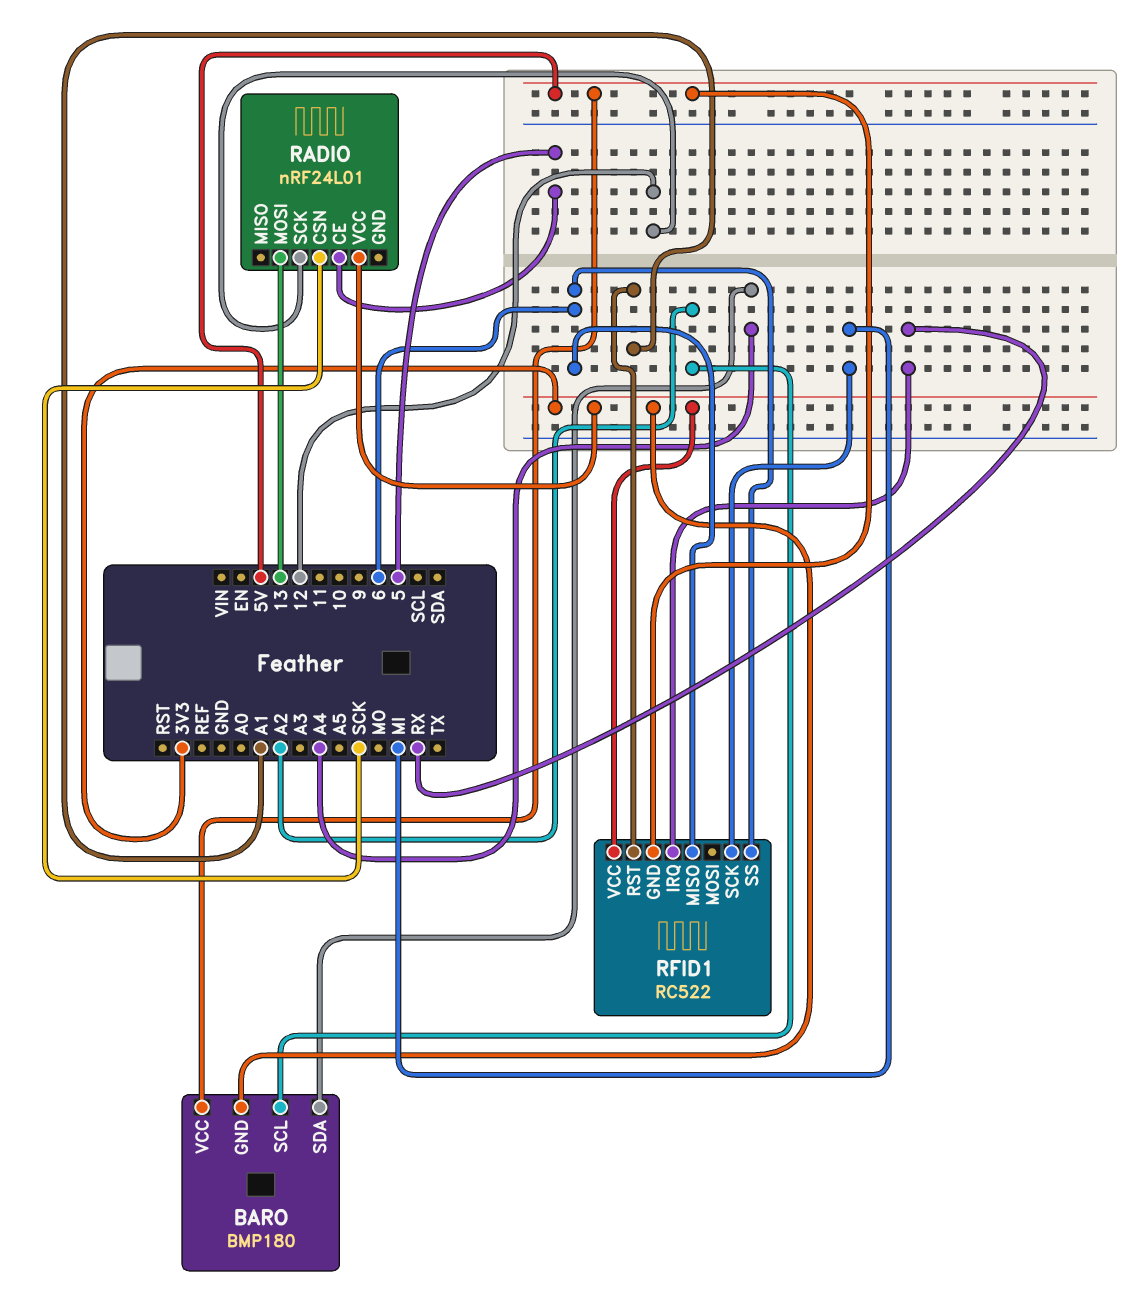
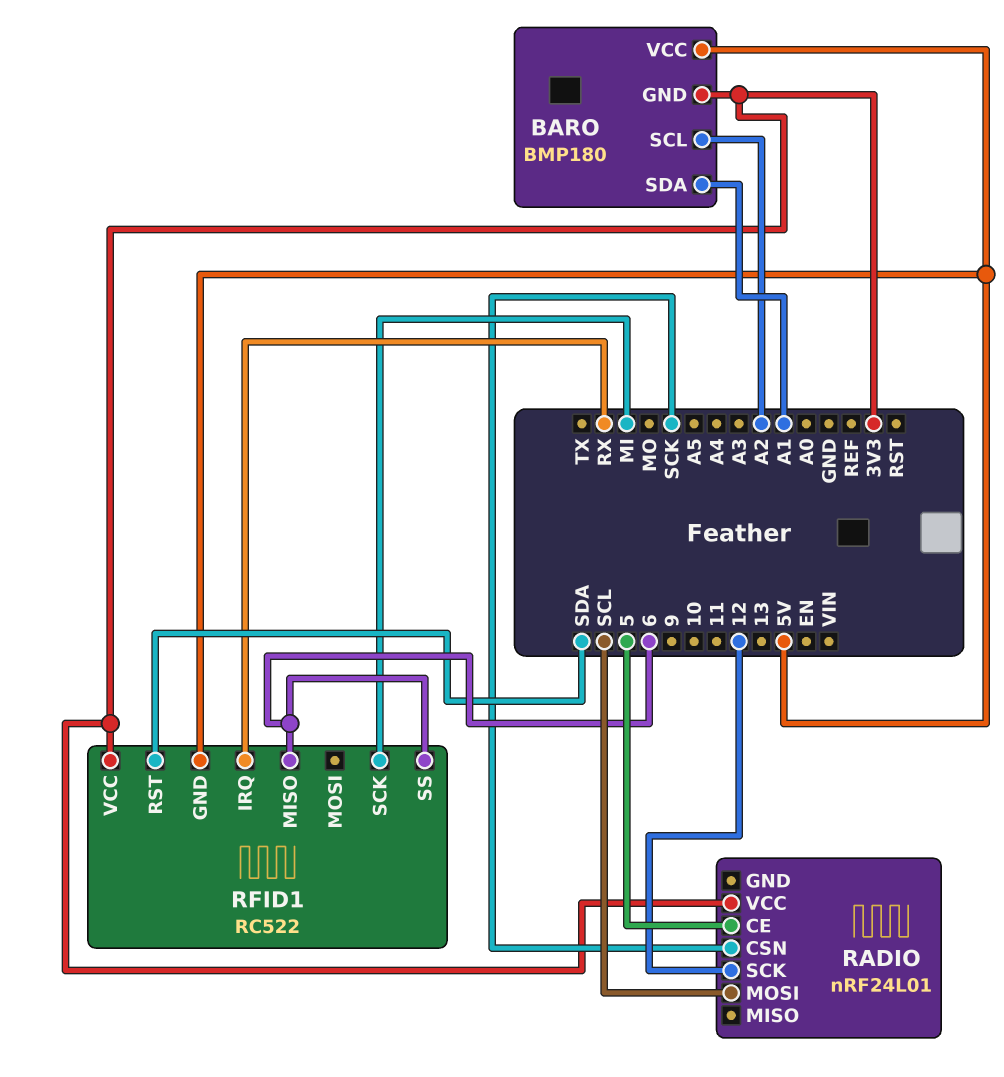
BARO pin SDA: A4 -> A1
RADIO pin MOSI: 13 -> SCL
RFID1 pin RST: A1 -> SDA

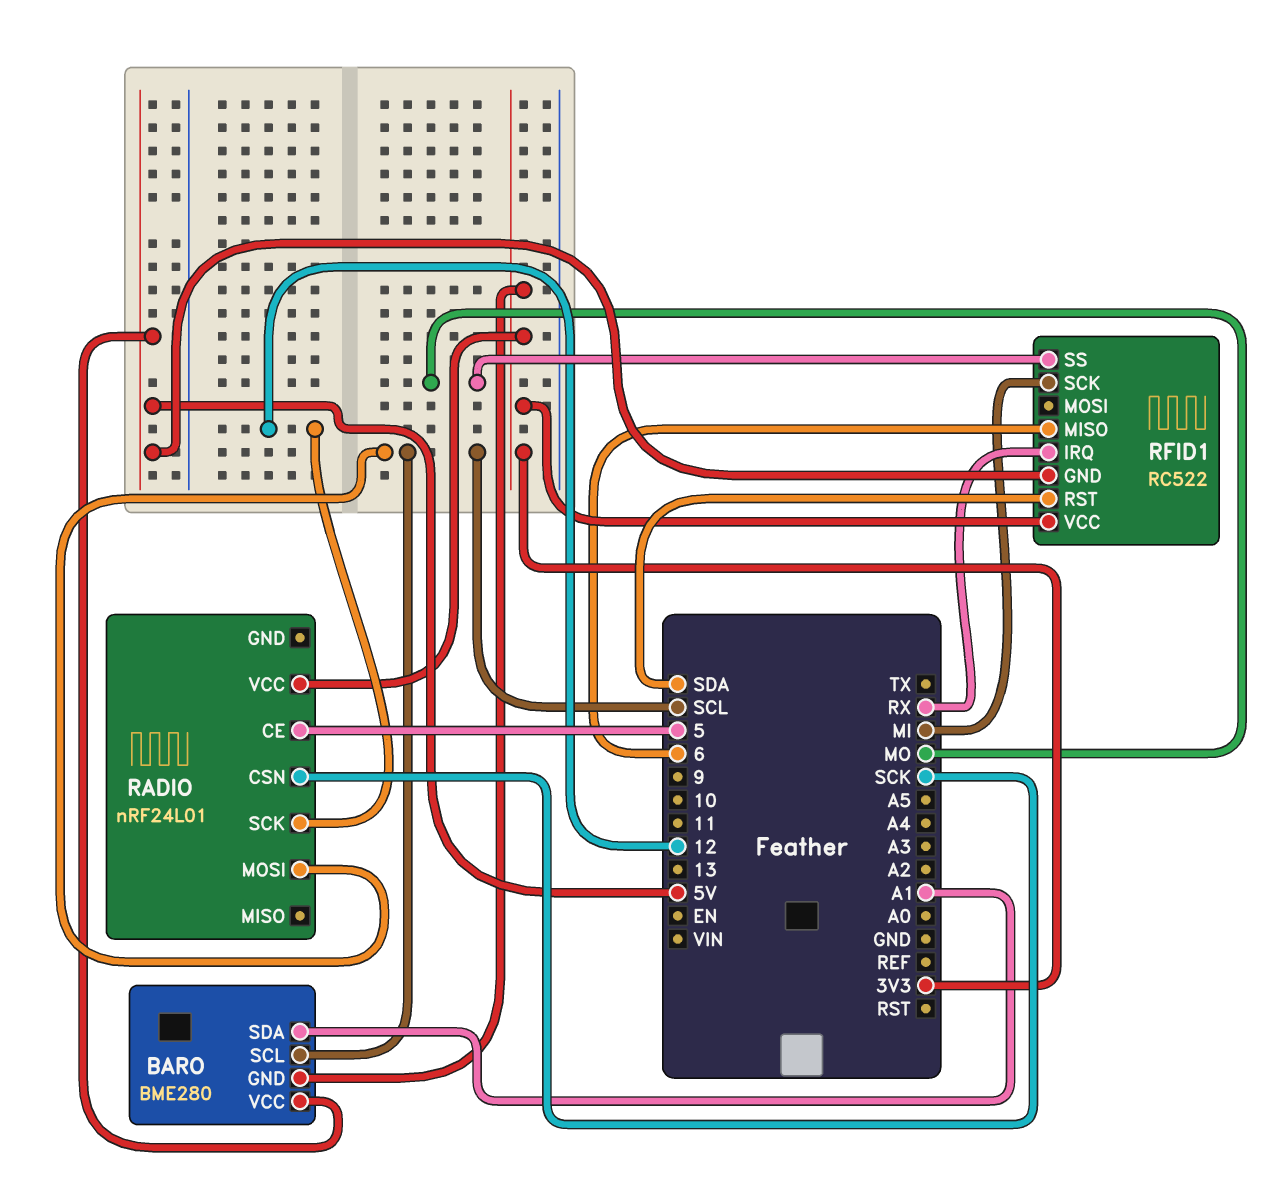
BARO: BMP180 -> BME280
BARO pin SCL: A2 -> SCL
RFID1 pin SS: 6 -> MO

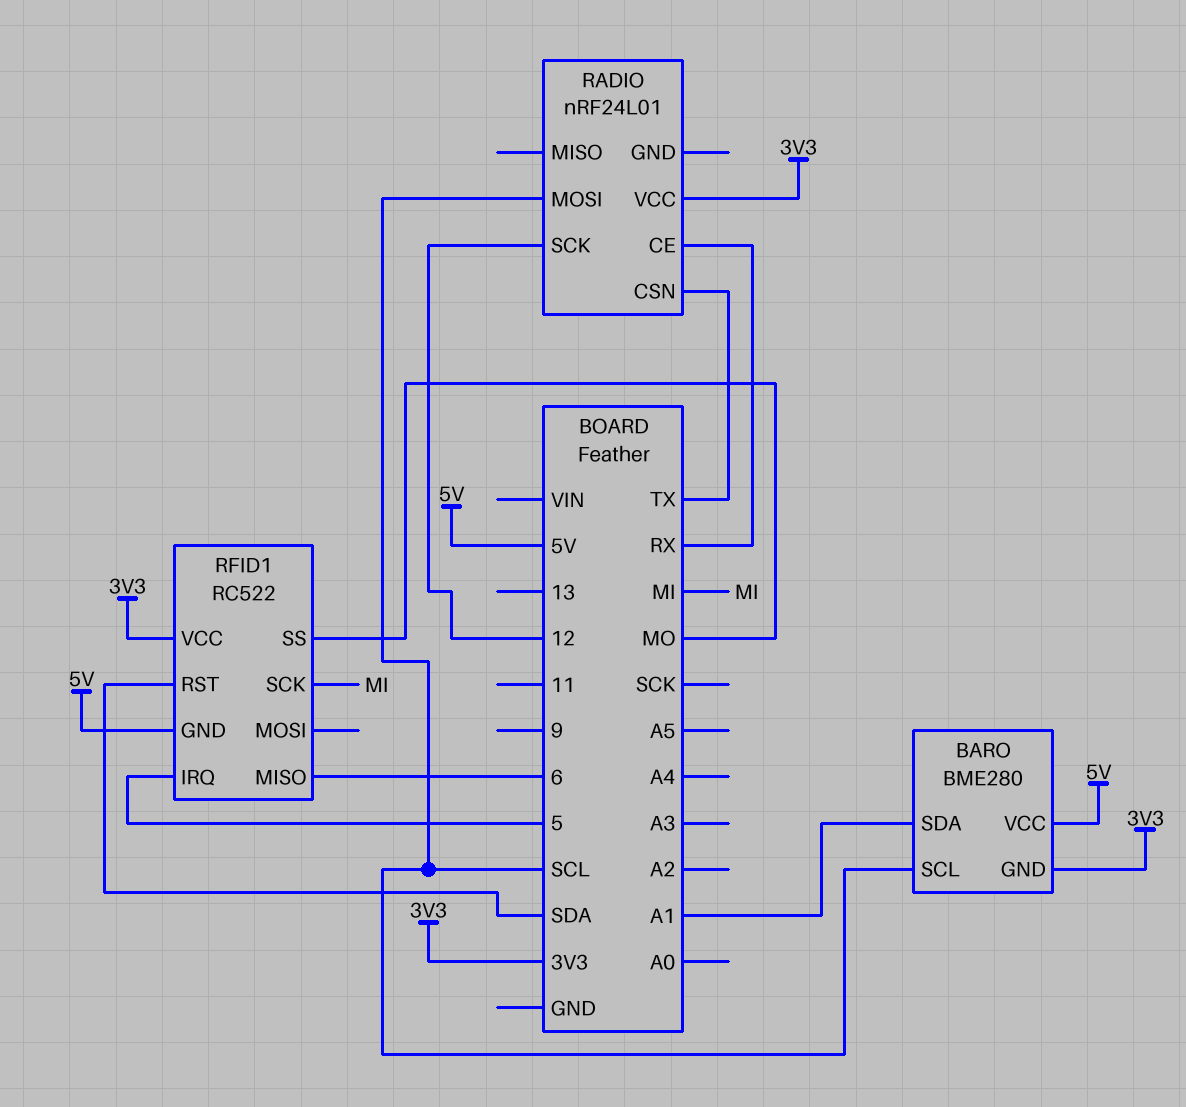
RADIO pin CE: 5 -> RX
RADIO pin CSN: SCK -> TX
RFID1 pin IRQ: RX -> 5

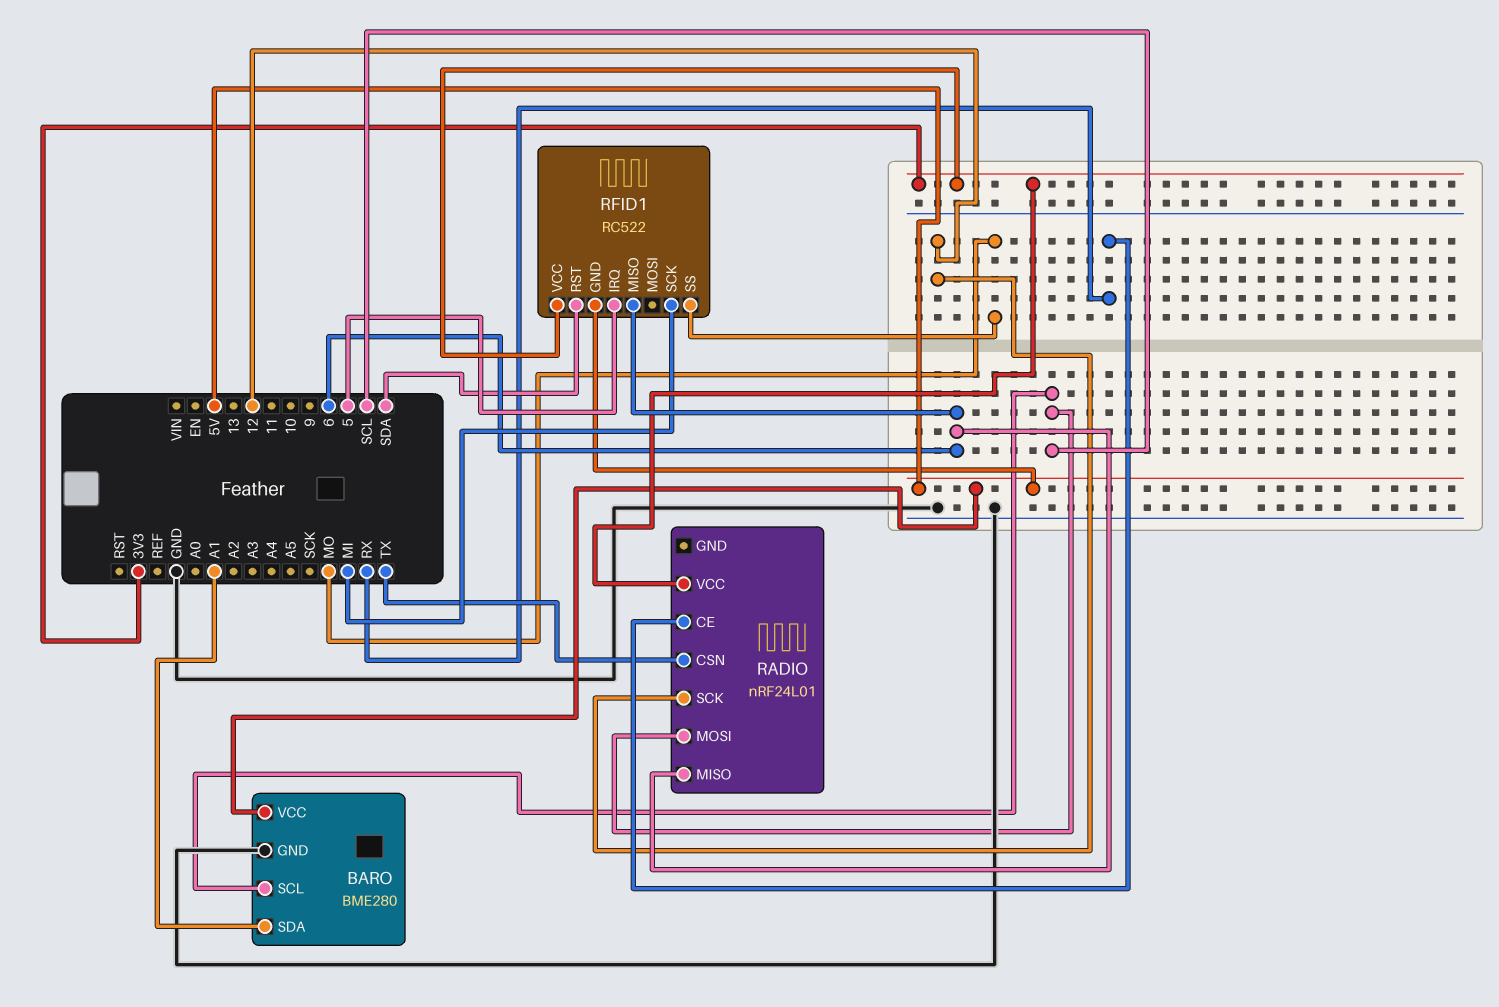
BARO pin GND: 3V3 -> GND
RADIO pin MISO: none -> 6

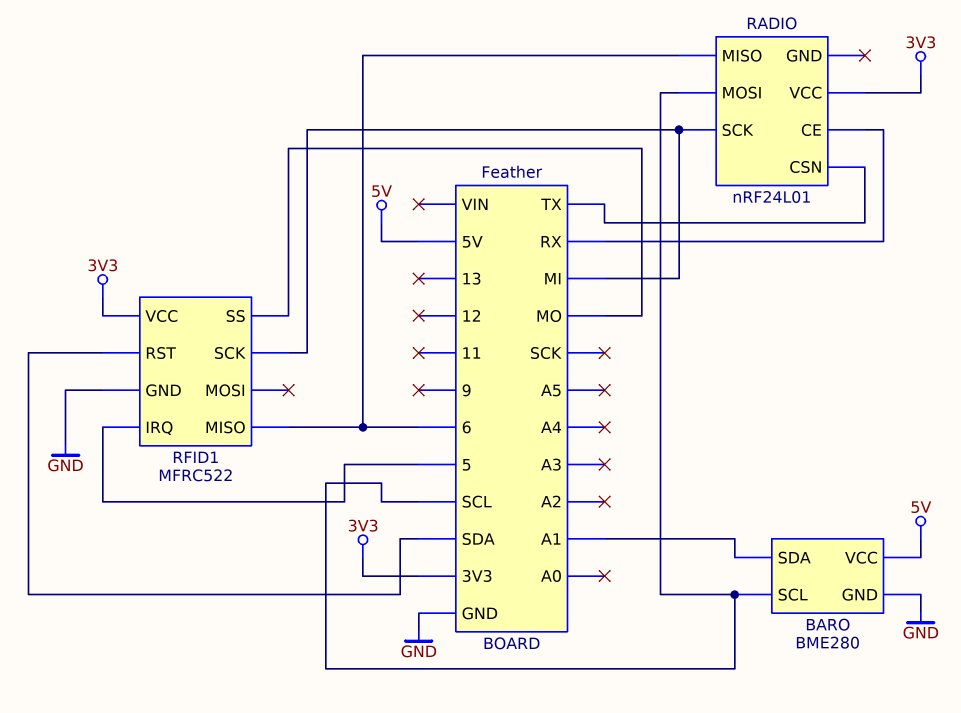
RADIO pin SCK: 12 -> MI
RFID1: RC522 -> MFRC522
RFID1 pin GND: 5V -> GND

